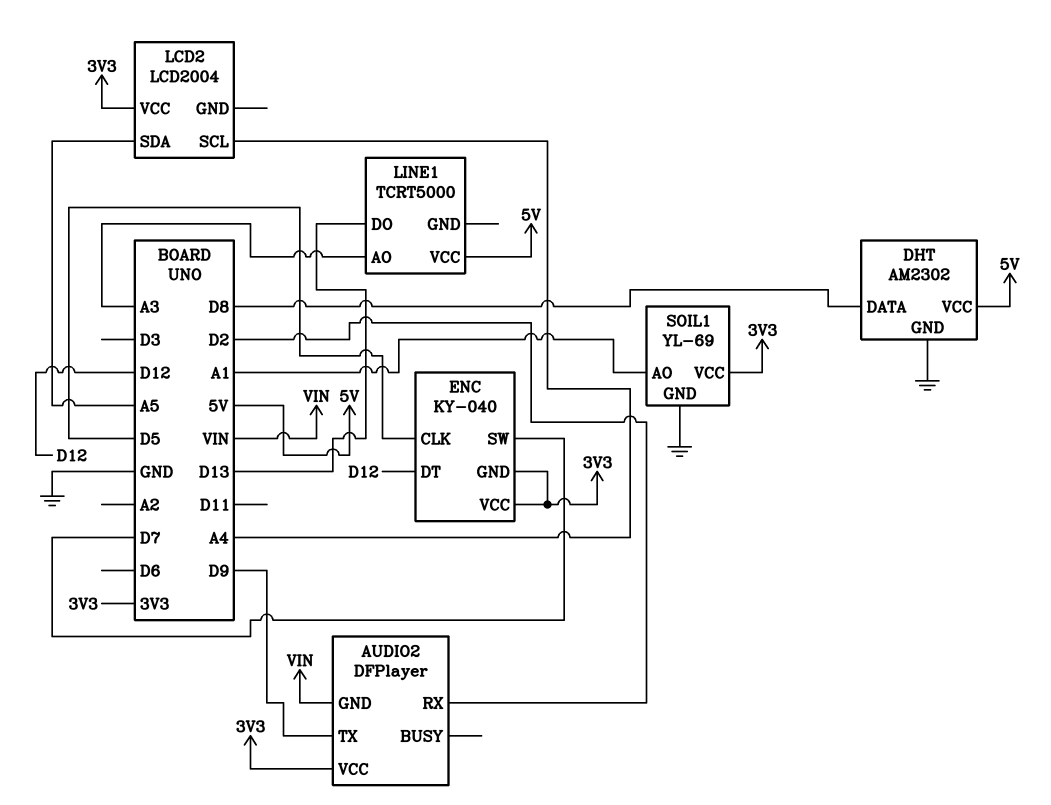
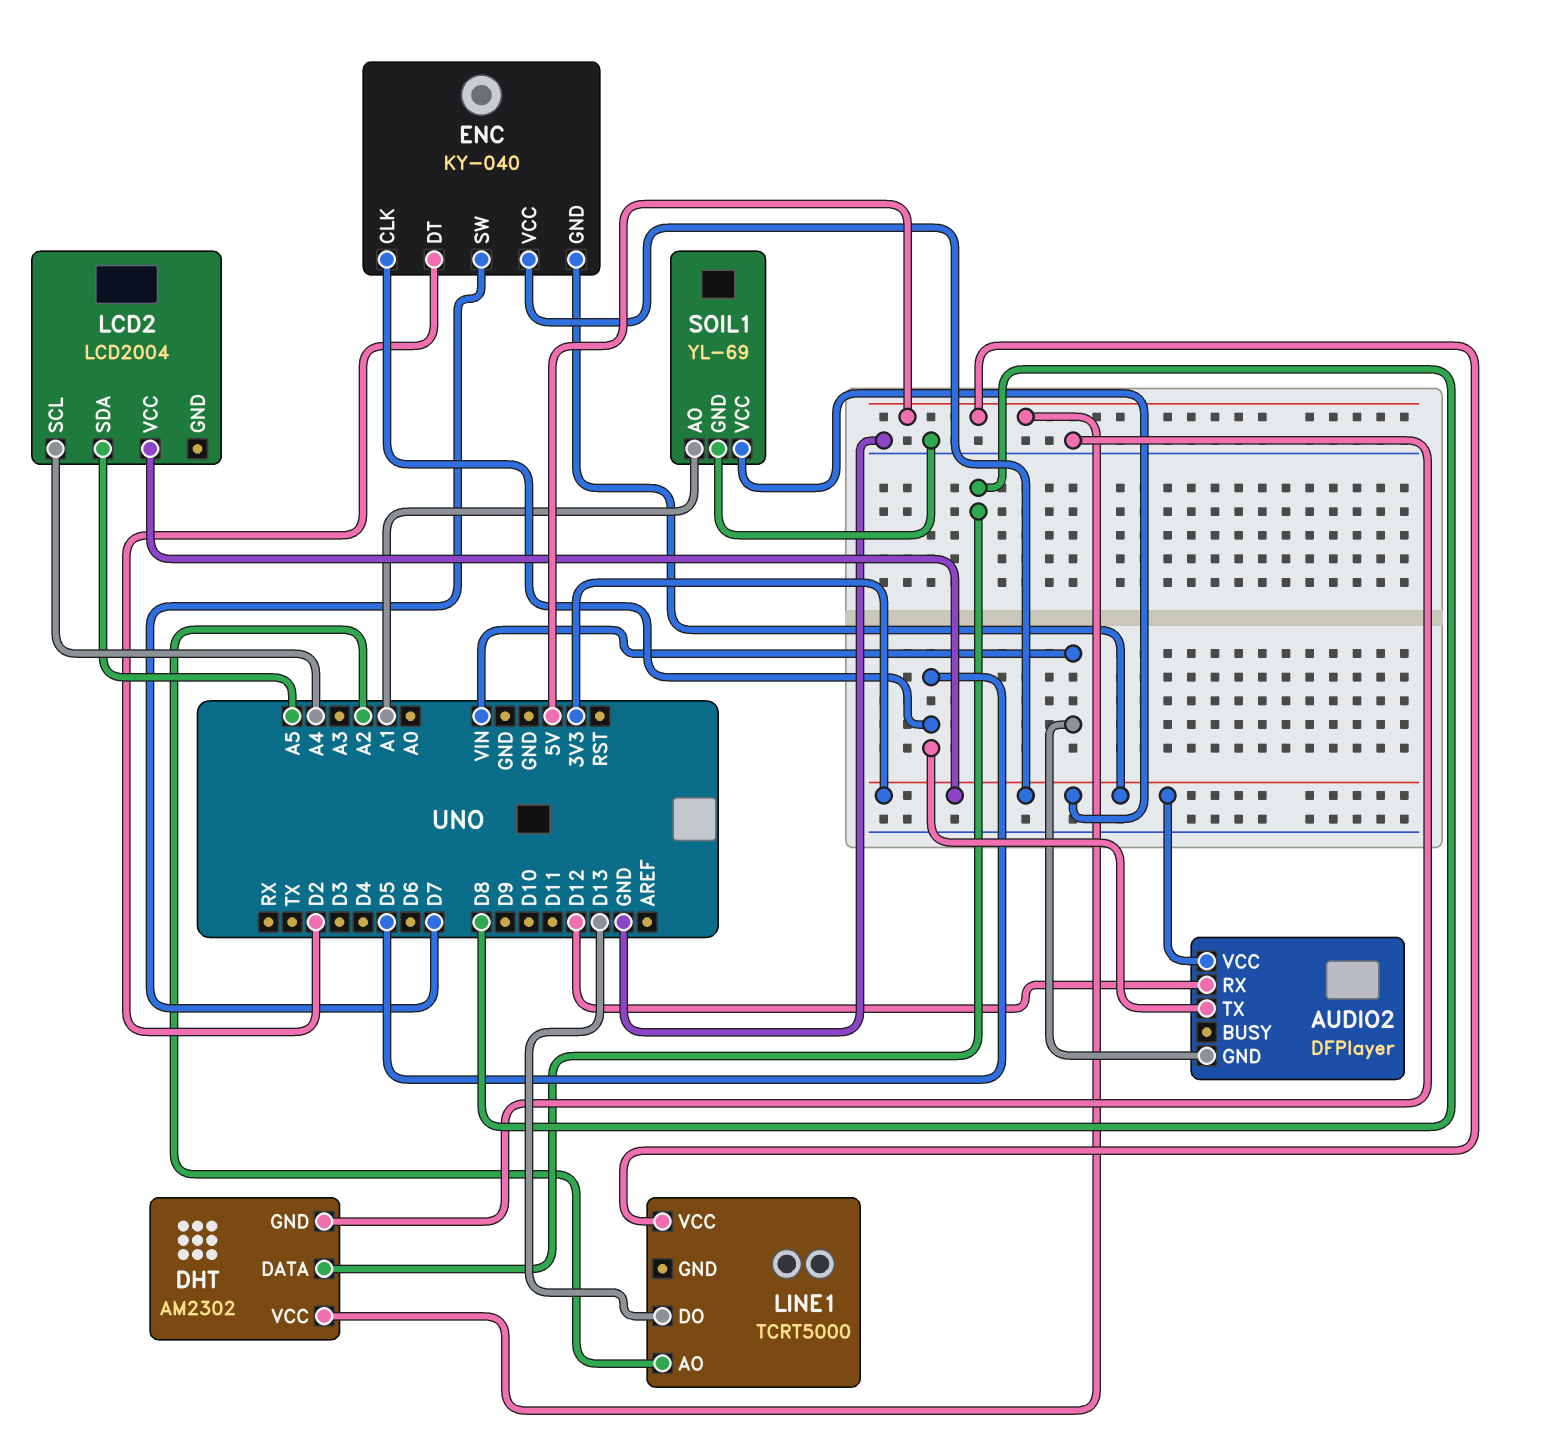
AUDIO2 pin RX: D2 -> D12
AUDIO2 pin TX: D9 -> D5
ENC pin DT: D12 -> D2
LINE1 pin AO: A3 -> A2

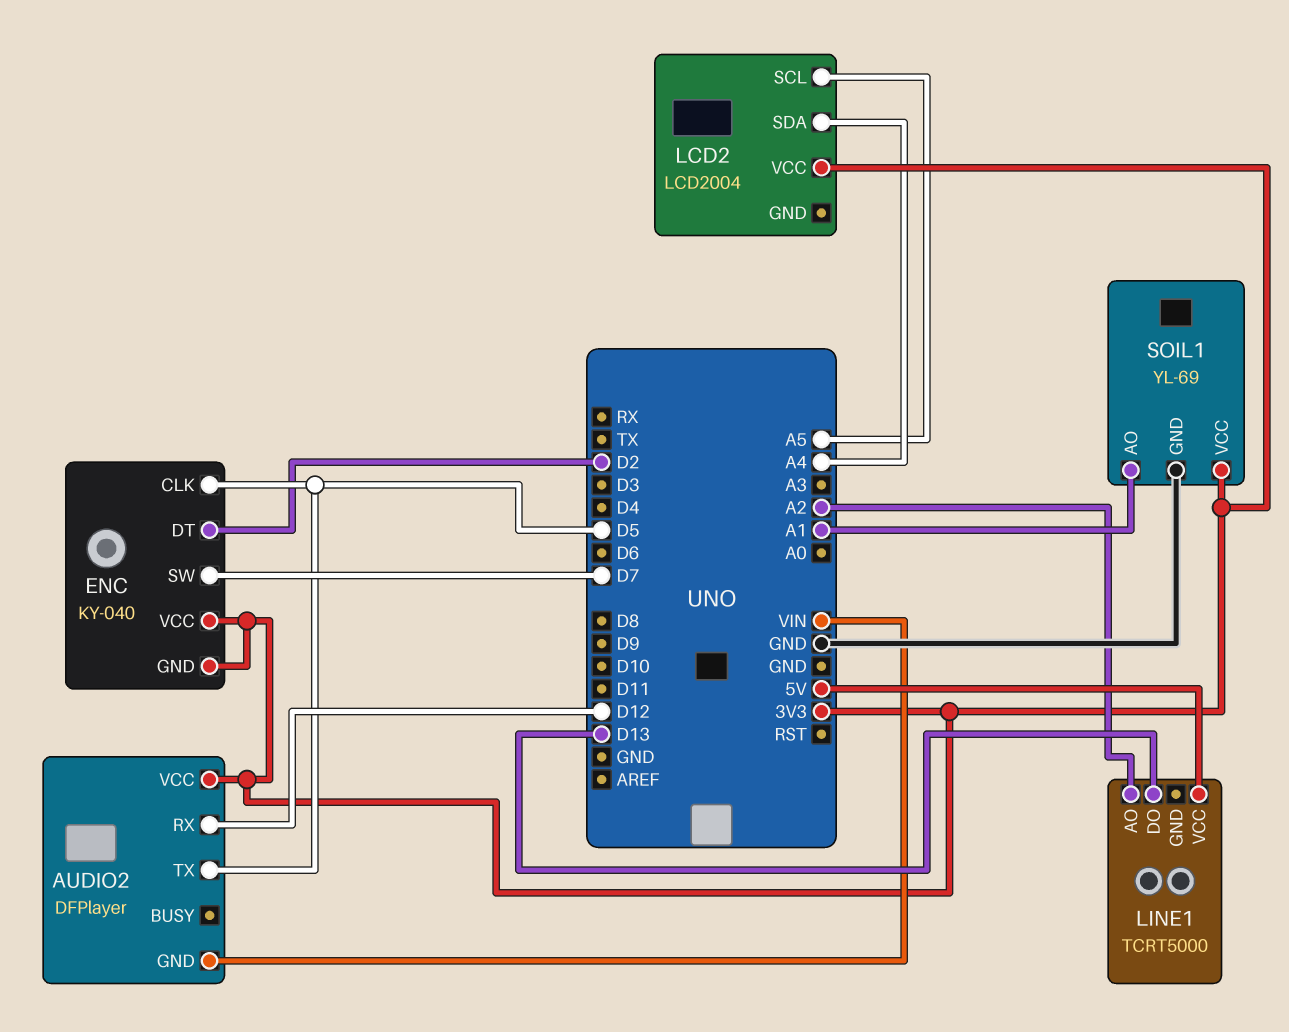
DHT: AM2302 -> none
DHT pin DATA: D8 -> none
DHT pin GND: GND -> none
DHT pin VCC: 5V -> none
LCD2 pin SCL: A4 -> A5
LCD2 pin SDA: A5 -> A4

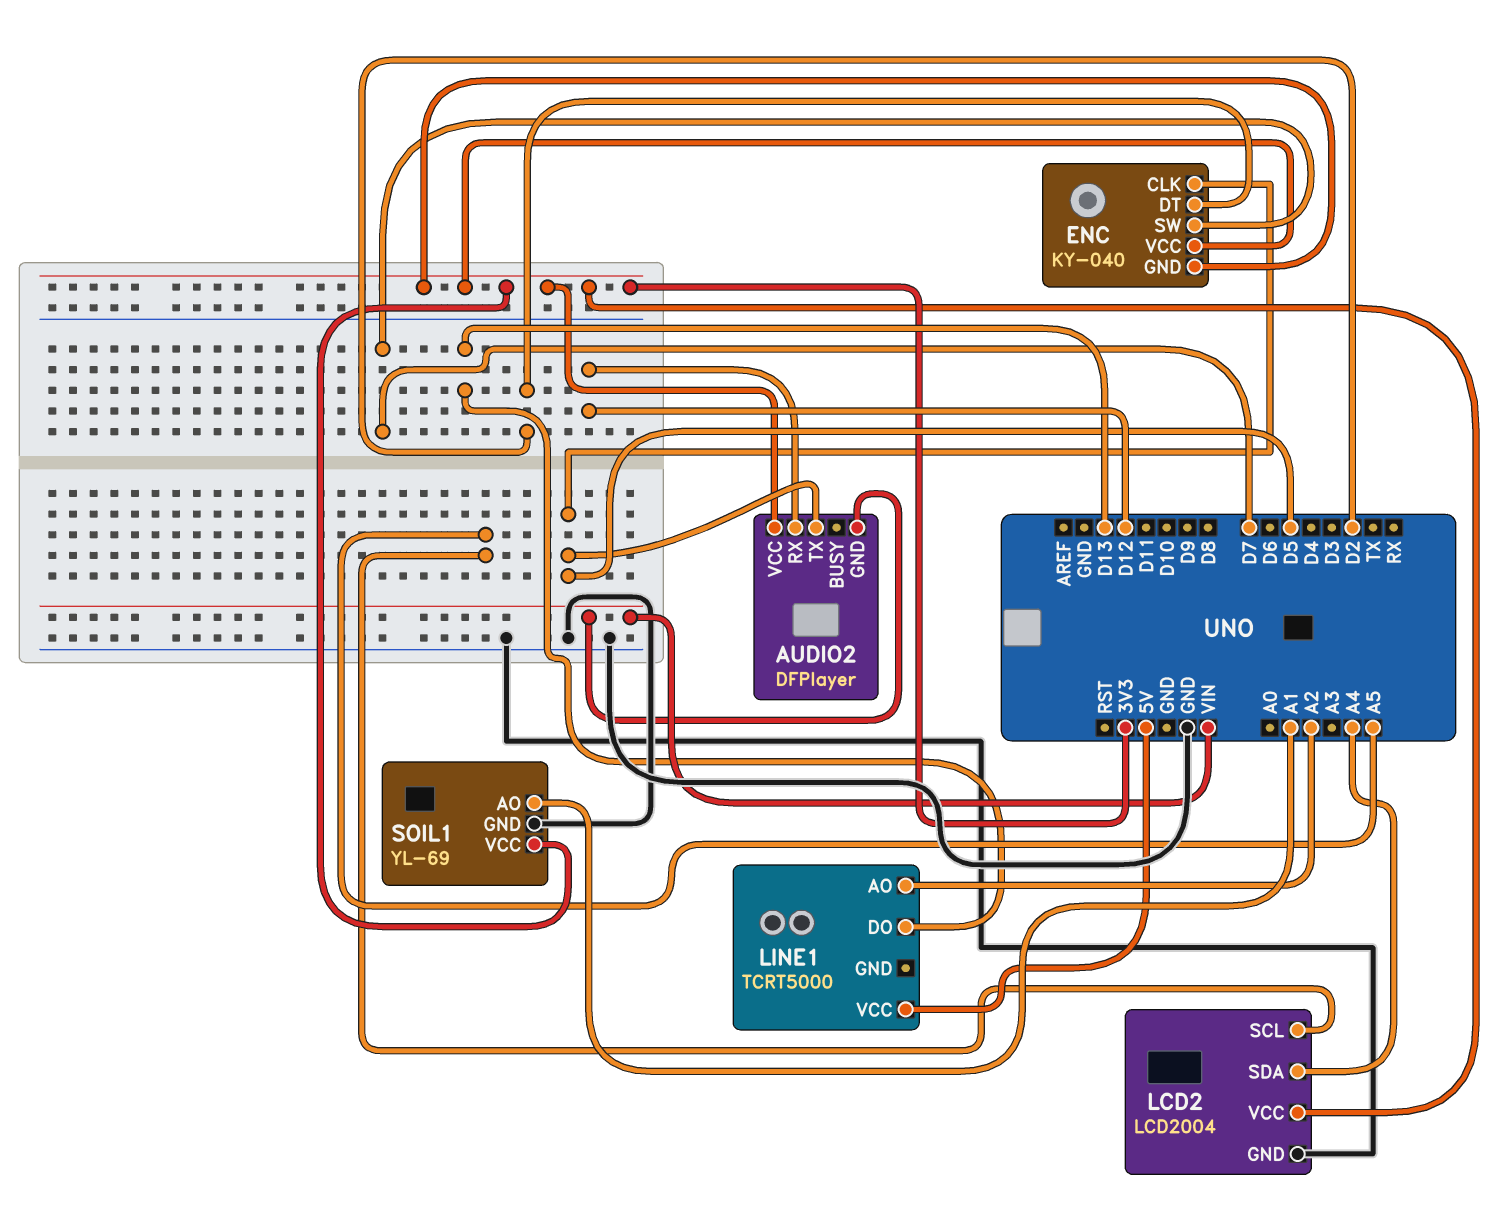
LCD2 pin GND: none -> GND

